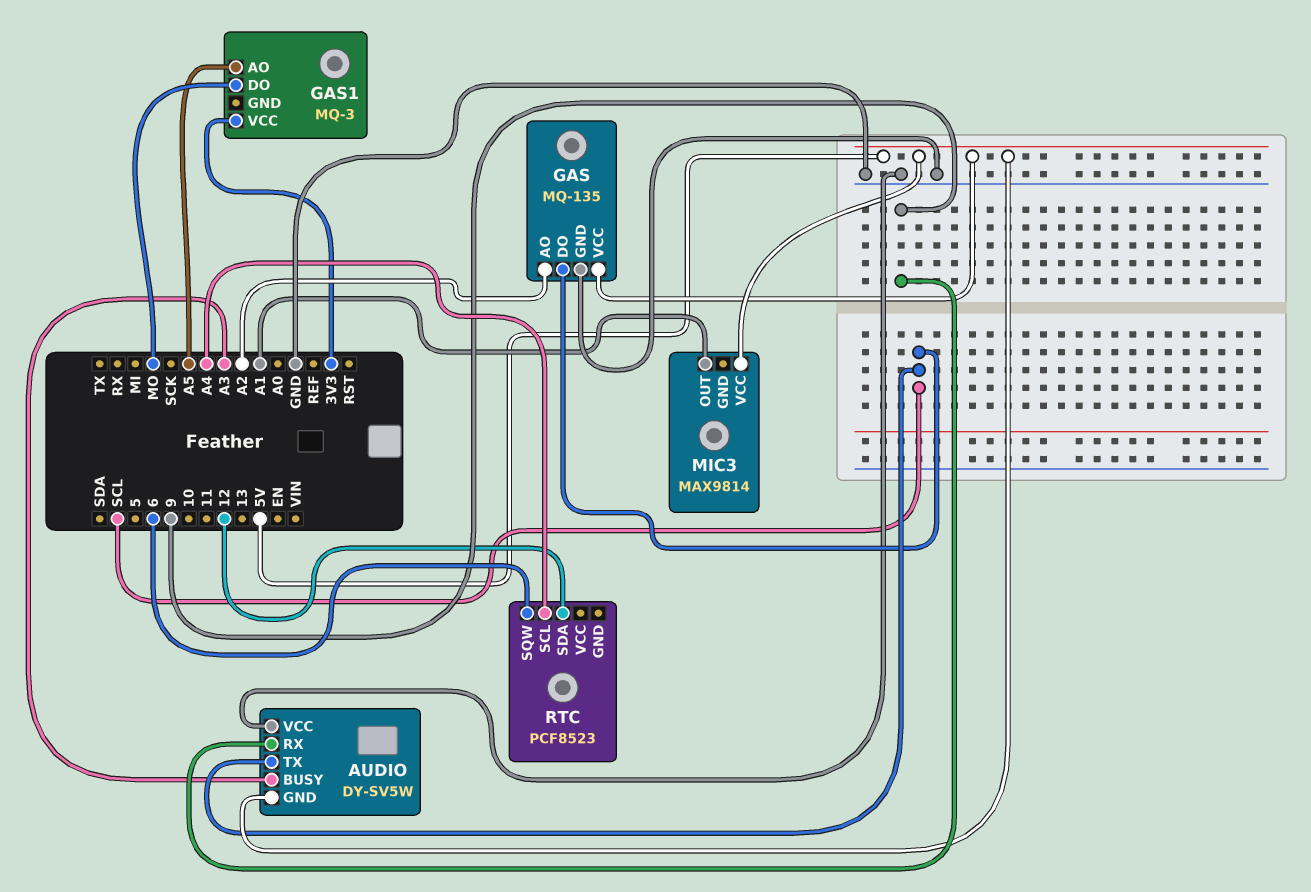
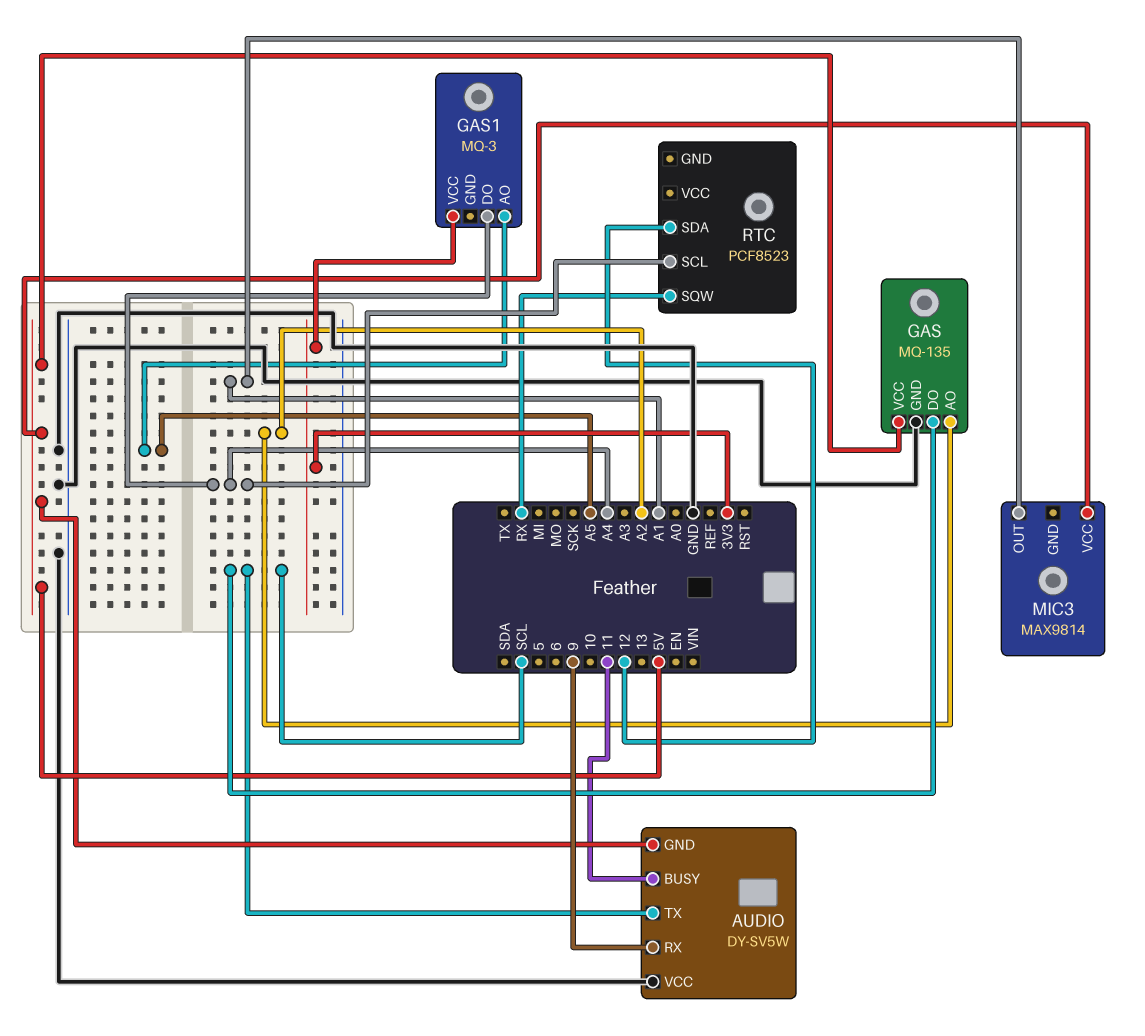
AUDIO pin BUSY: A3 -> 11
GAS1 pin DO: MO -> A4
RTC pin SQW: 6 -> RX

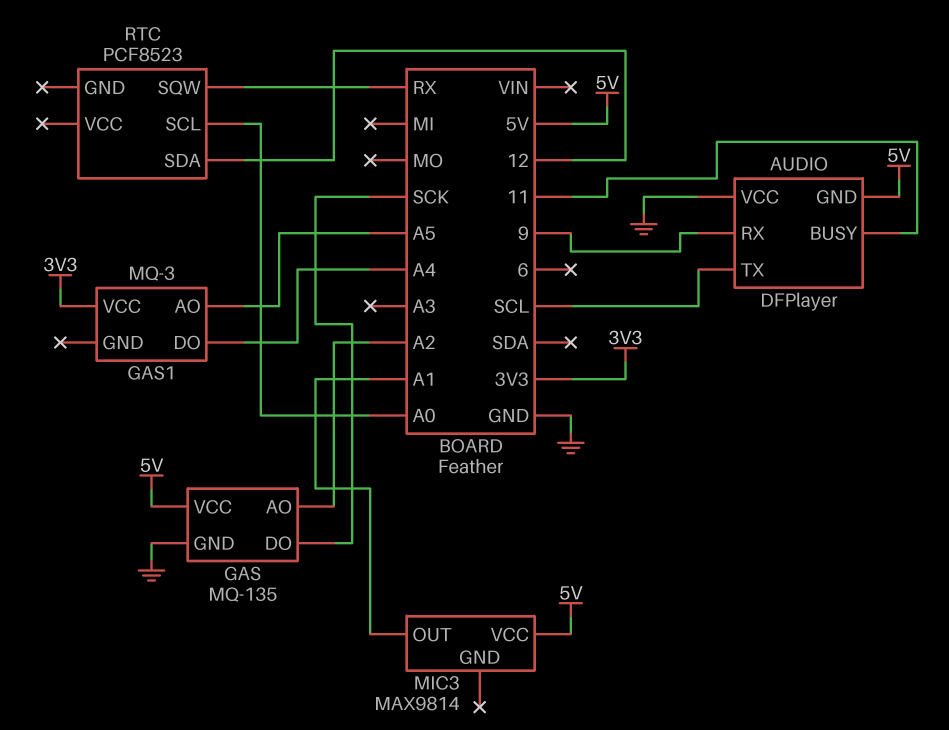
AUDIO: DY-SV5W -> DFPlayer
GAS pin DO: SCL -> SCK
RTC pin SCL: A4 -> A0

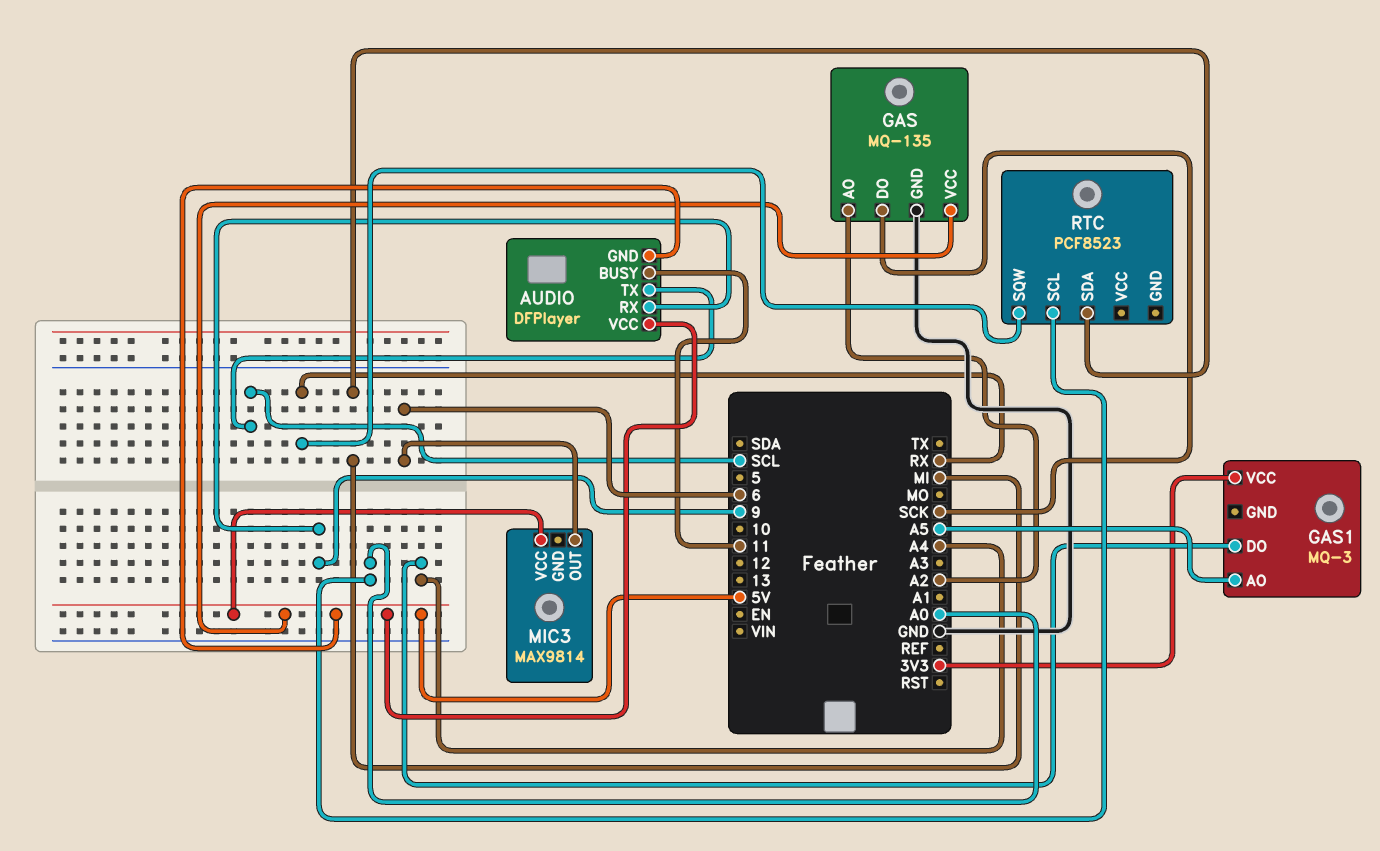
AUDIO pin VCC: GND -> 5V
MIC3 pin OUT: A1 -> 6
RTC pin SDA: 12 -> MI

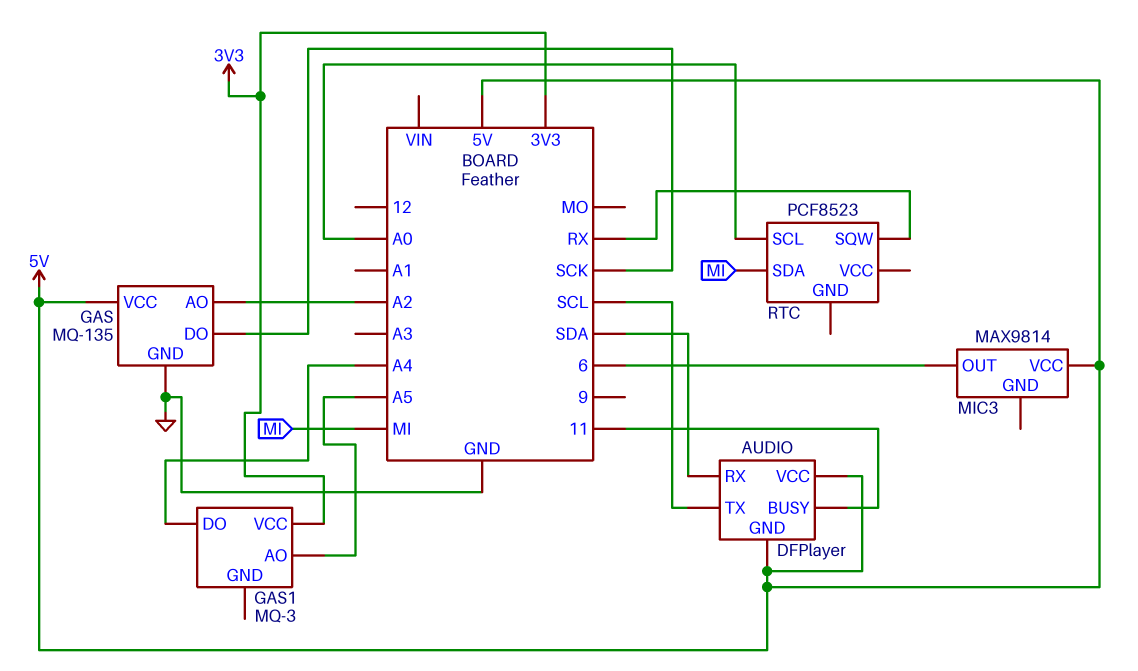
AUDIO pin RX: 9 -> SDA

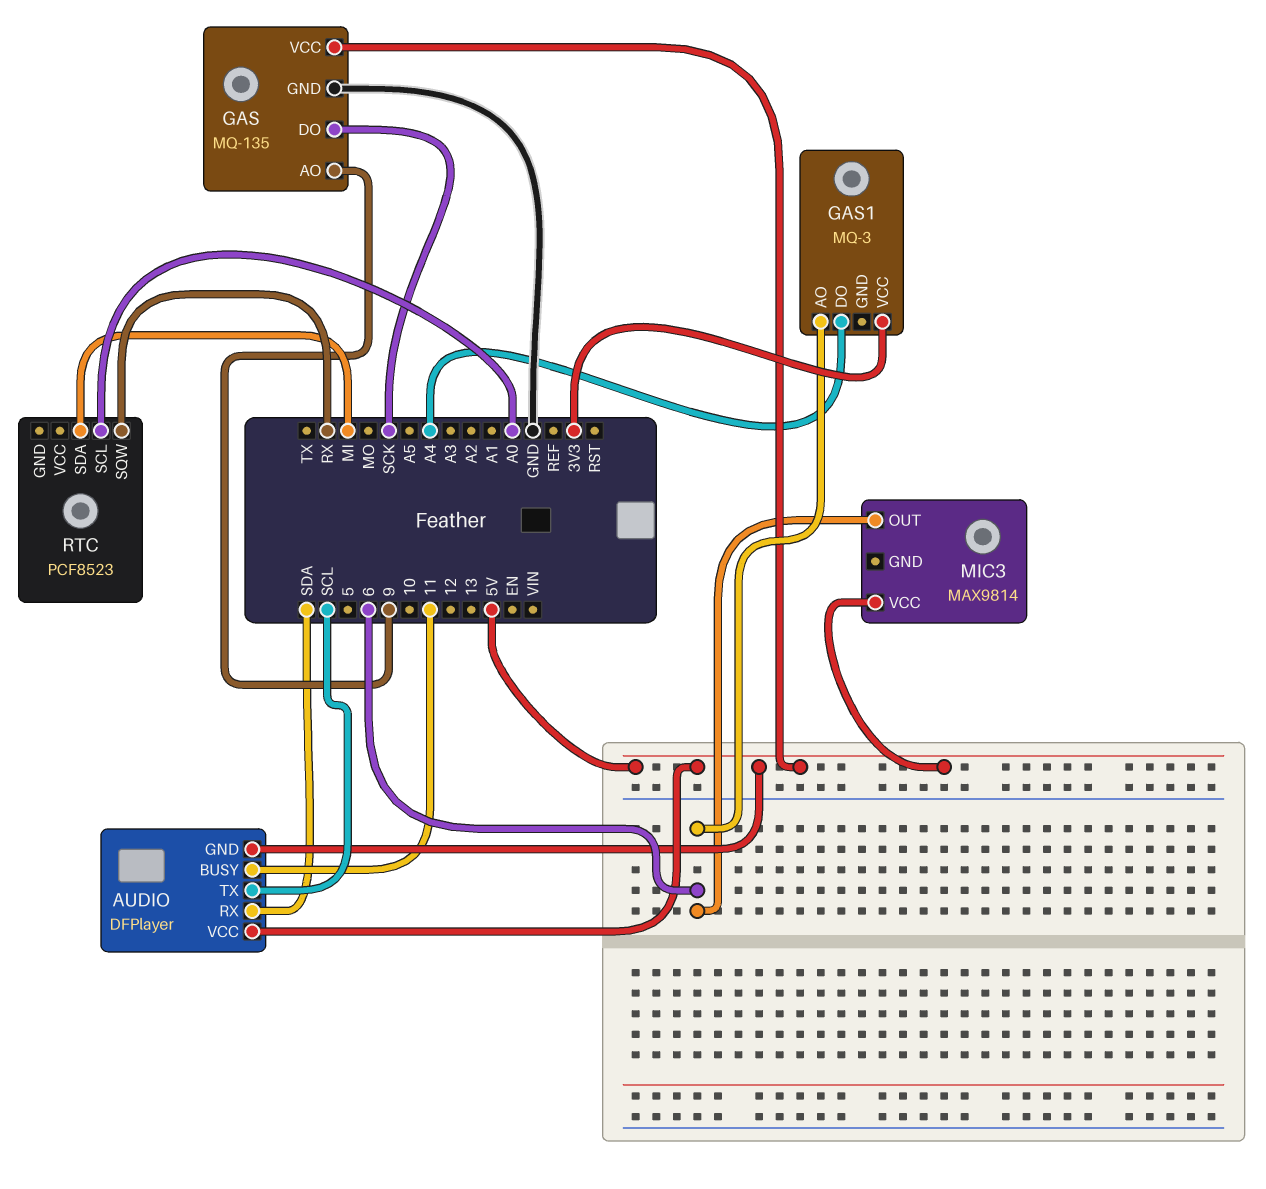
GAS pin AO: A2 -> 9
GAS1 pin AO: A5 -> 6

